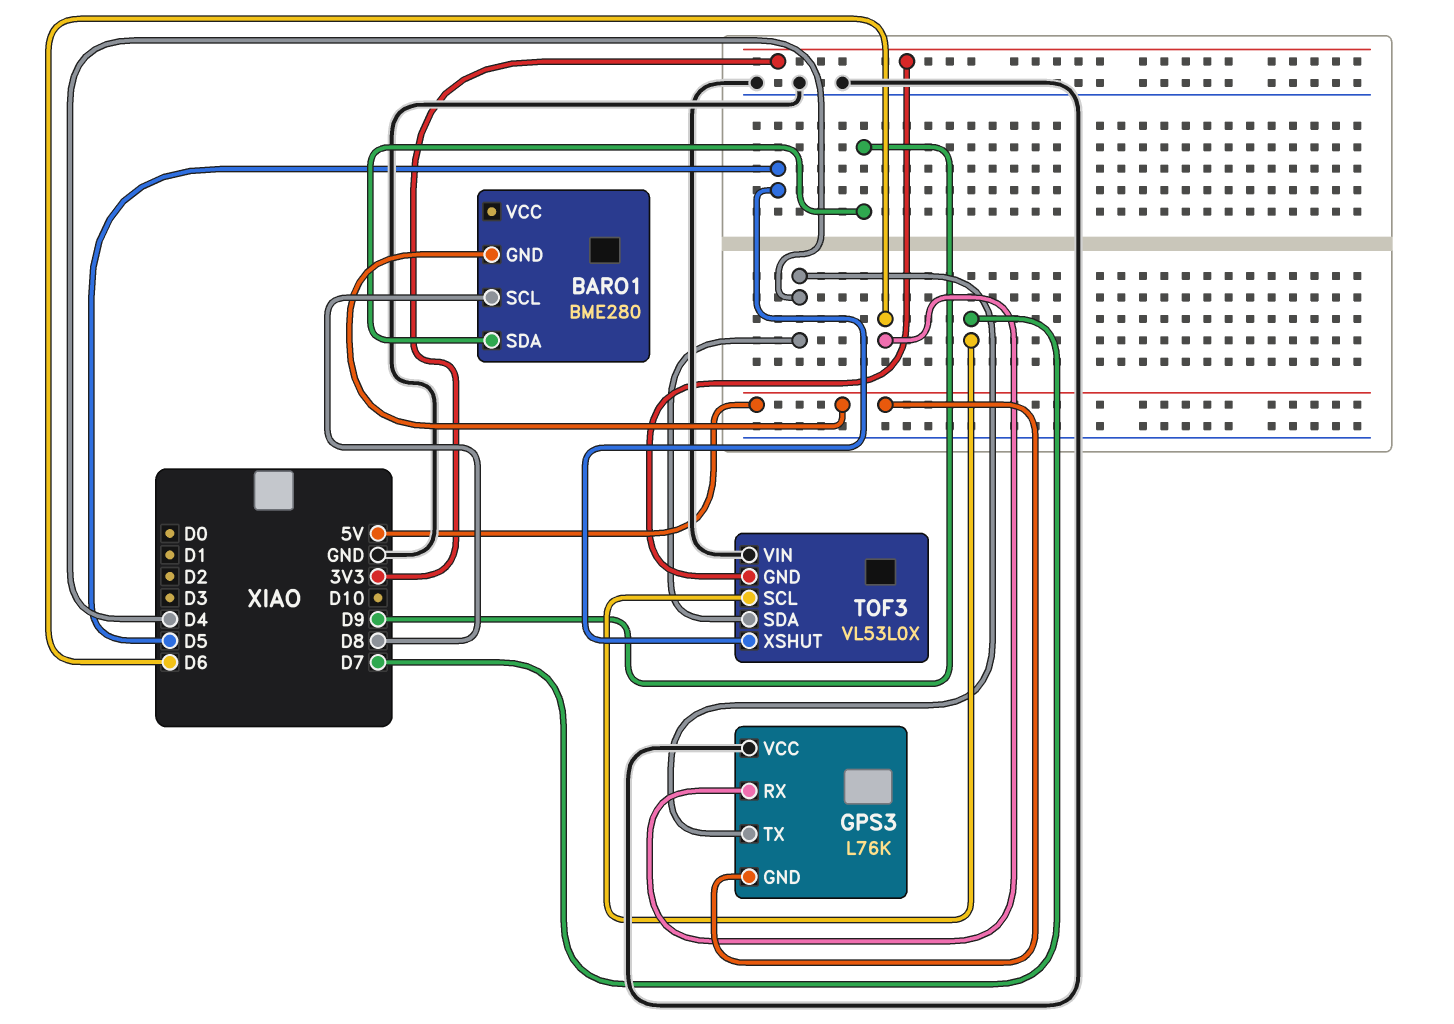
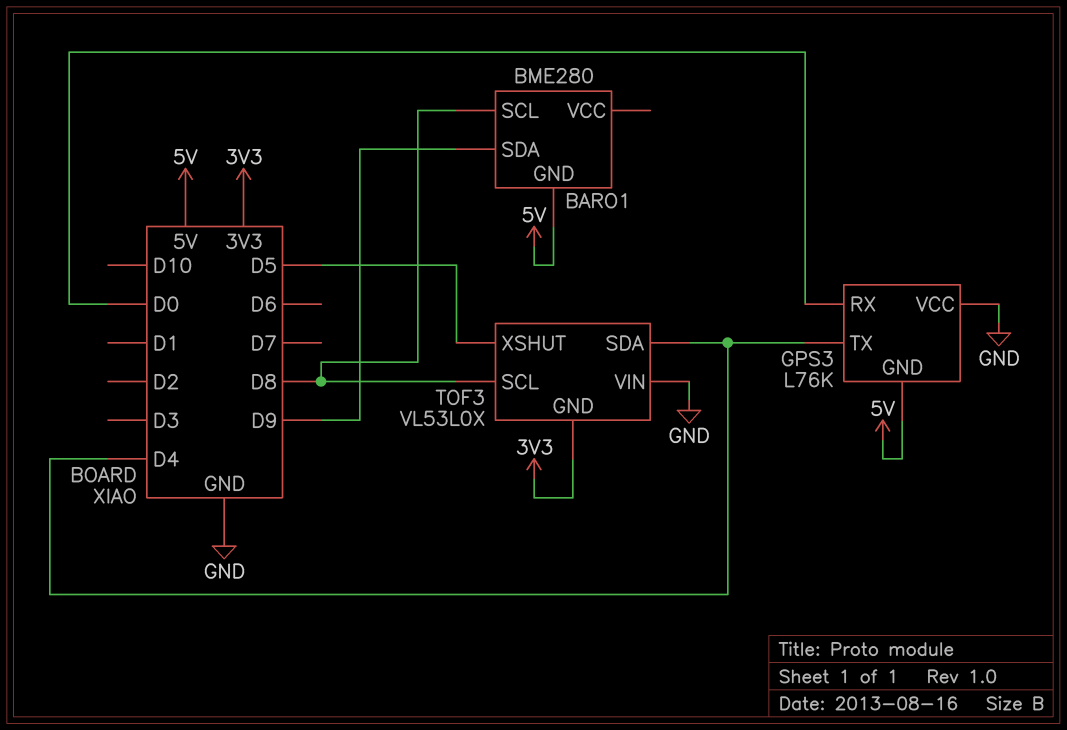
GPS3 pin RX: D6 -> D0
TOF3 pin SCL: D7 -> D8

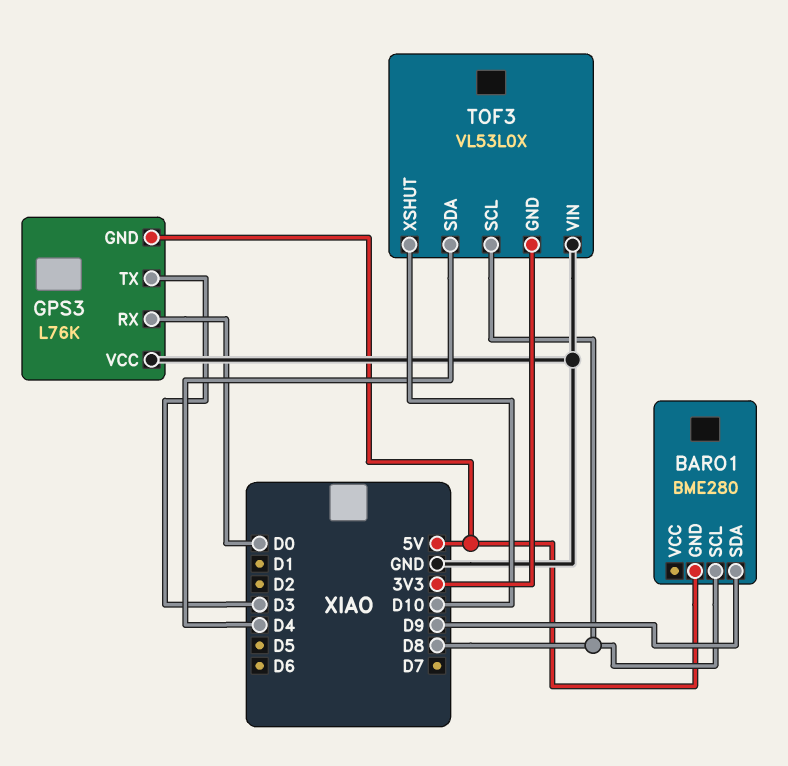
GPS3 pin TX: D4 -> D3
TOF3 pin XSHUT: D5 -> D10

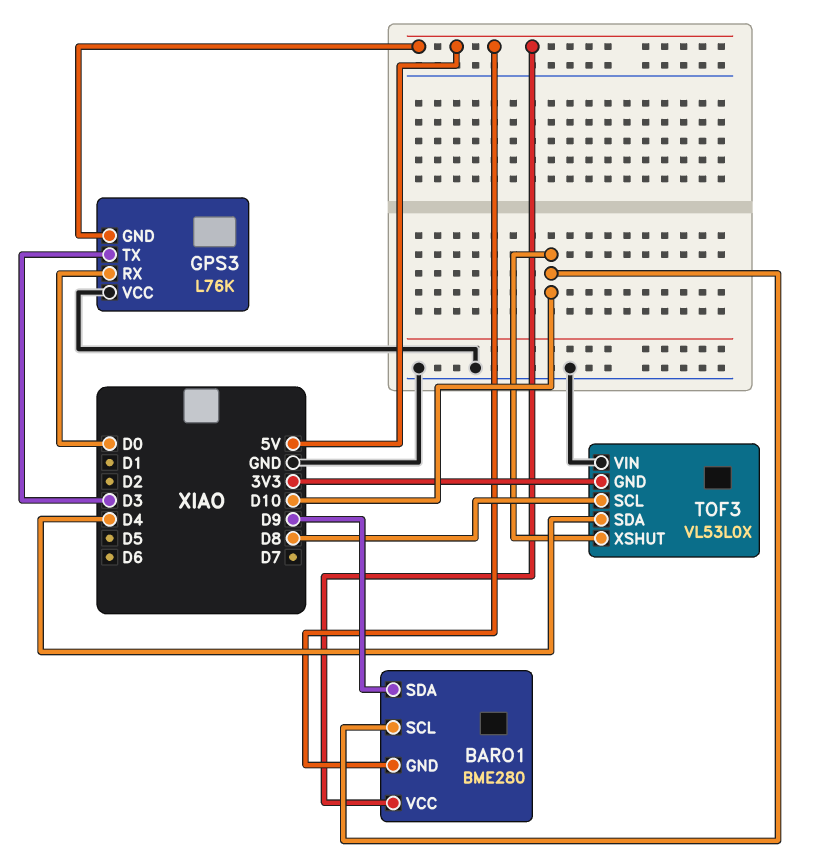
BARO1 pin SCL: D8 -> D10
BARO1 pin VCC: none -> 5V

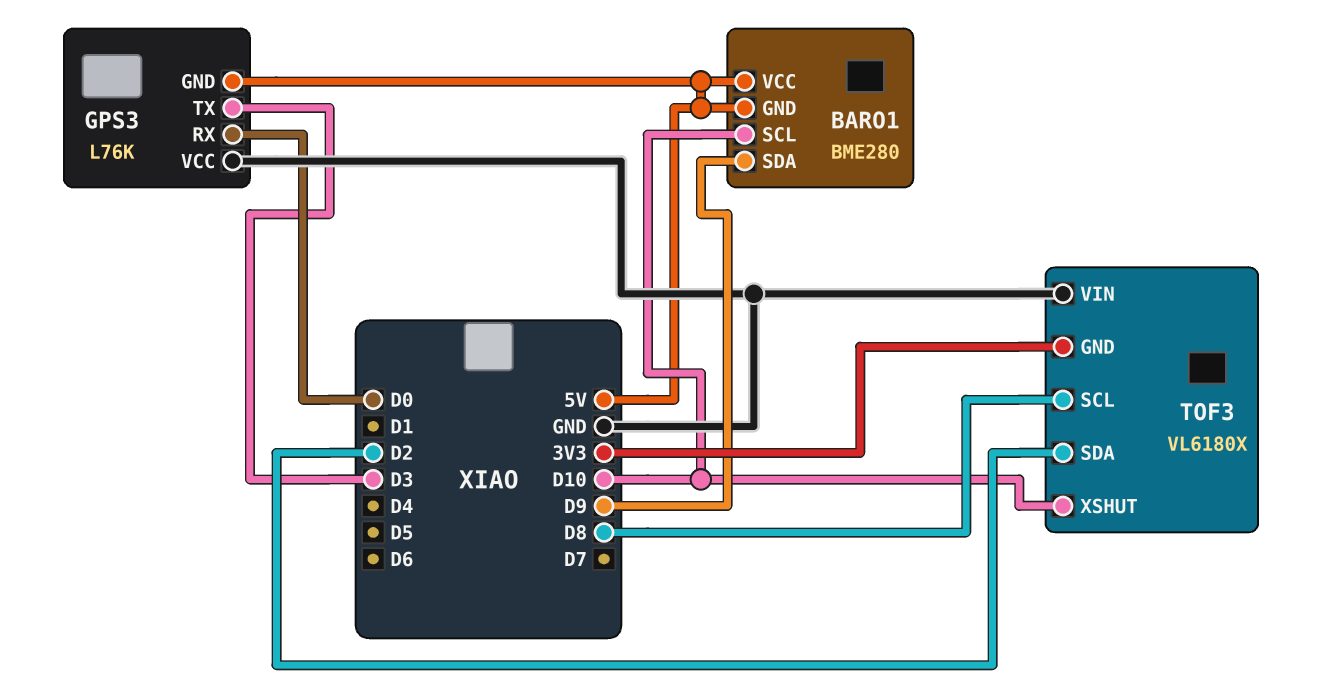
TOF3: VL53L0X -> VL6180X
TOF3 pin SDA: D4 -> D2

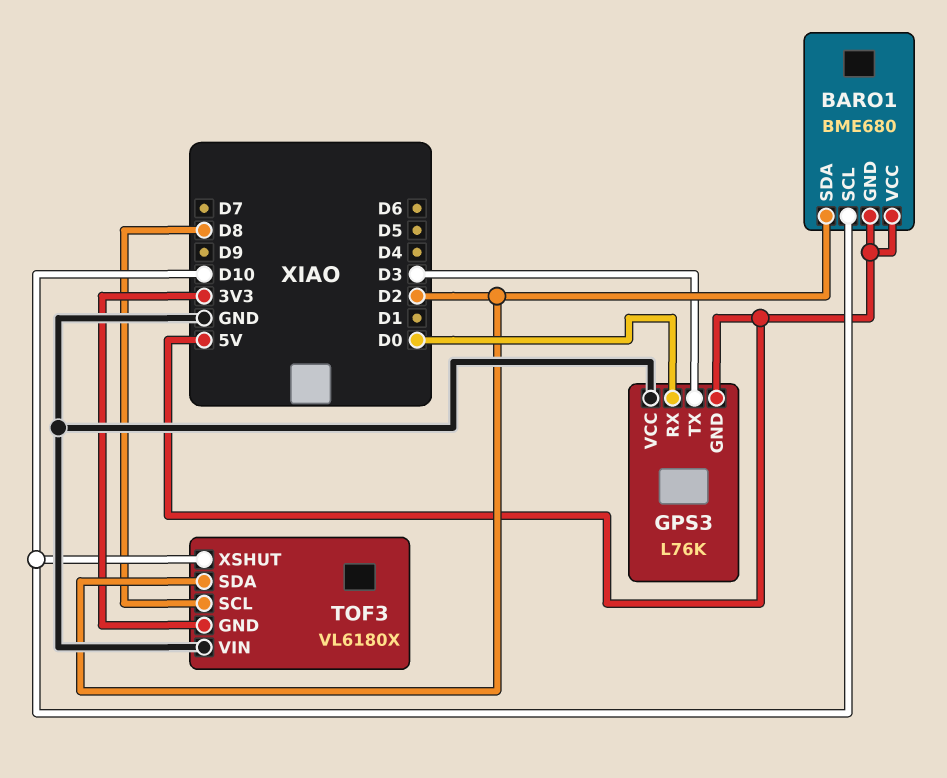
BARO1: BME280 -> BME680
BARO1 pin SDA: D9 -> D2

